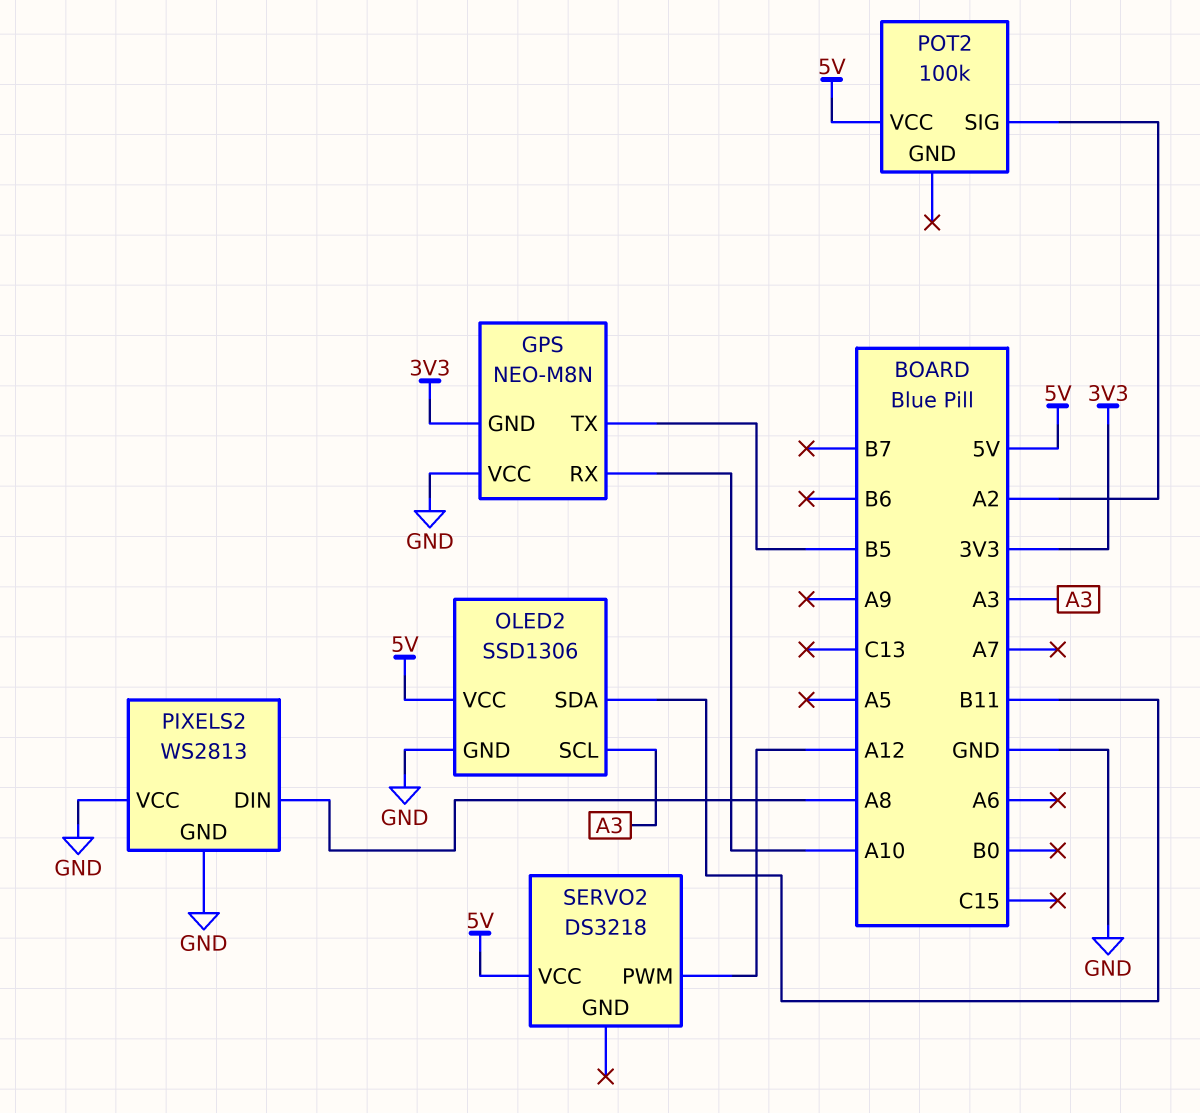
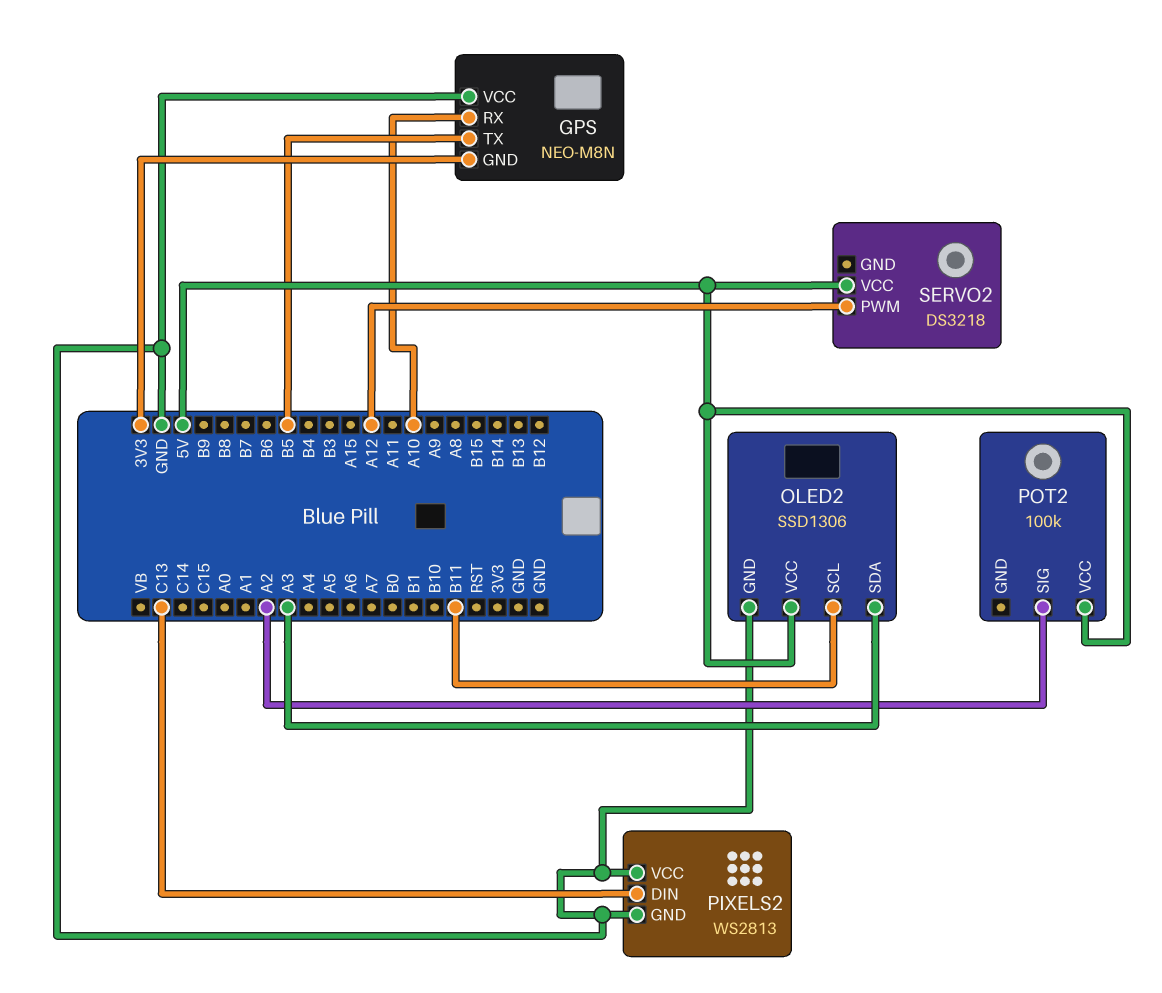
OLED2 pin SCL: A3 -> B11
OLED2 pin SDA: B11 -> A3
PIXELS2 pin DIN: A8 -> C13

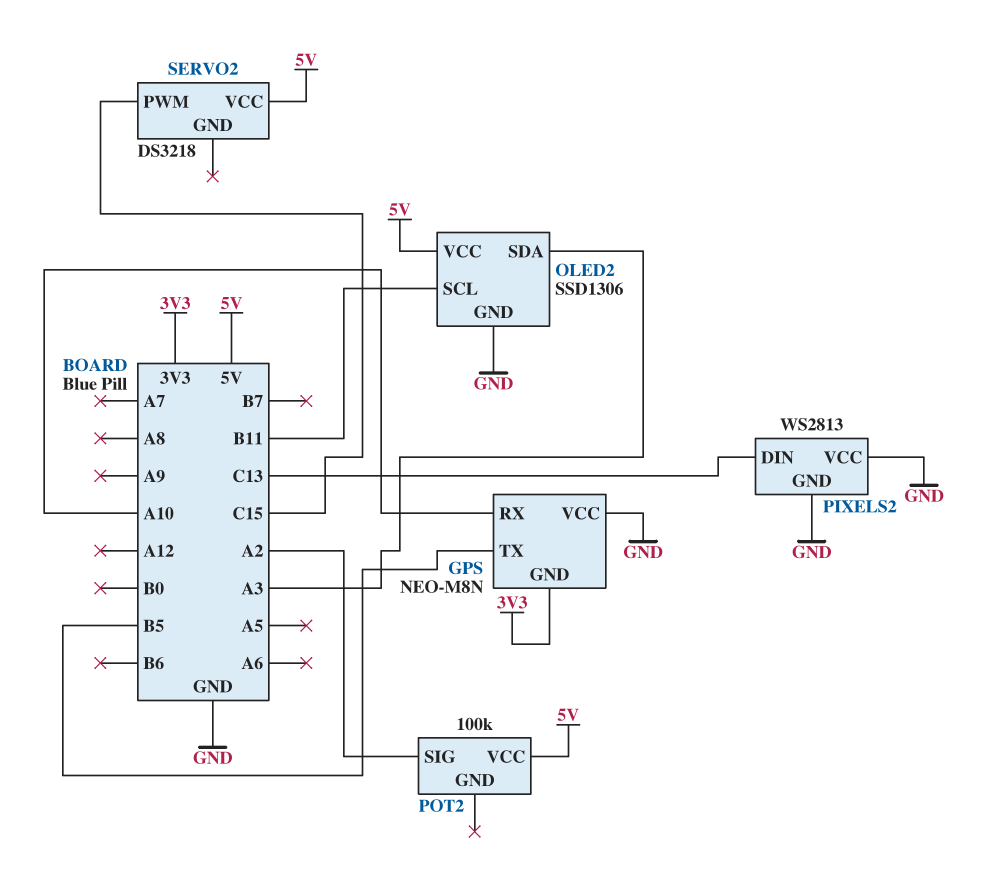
SERVO2 pin PWM: A12 -> C15

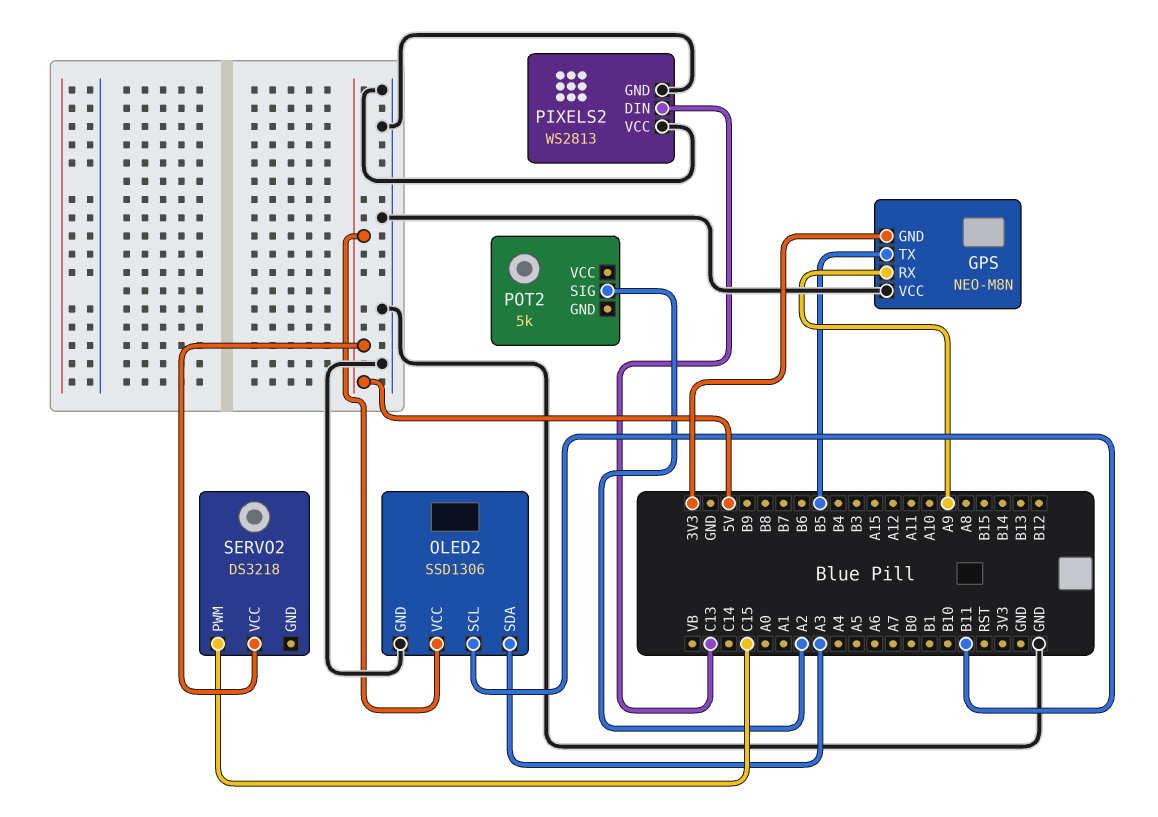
GPS pin RX: A10 -> A9
POT2: 100k -> 5k
POT2 pin VCC: 5V -> none

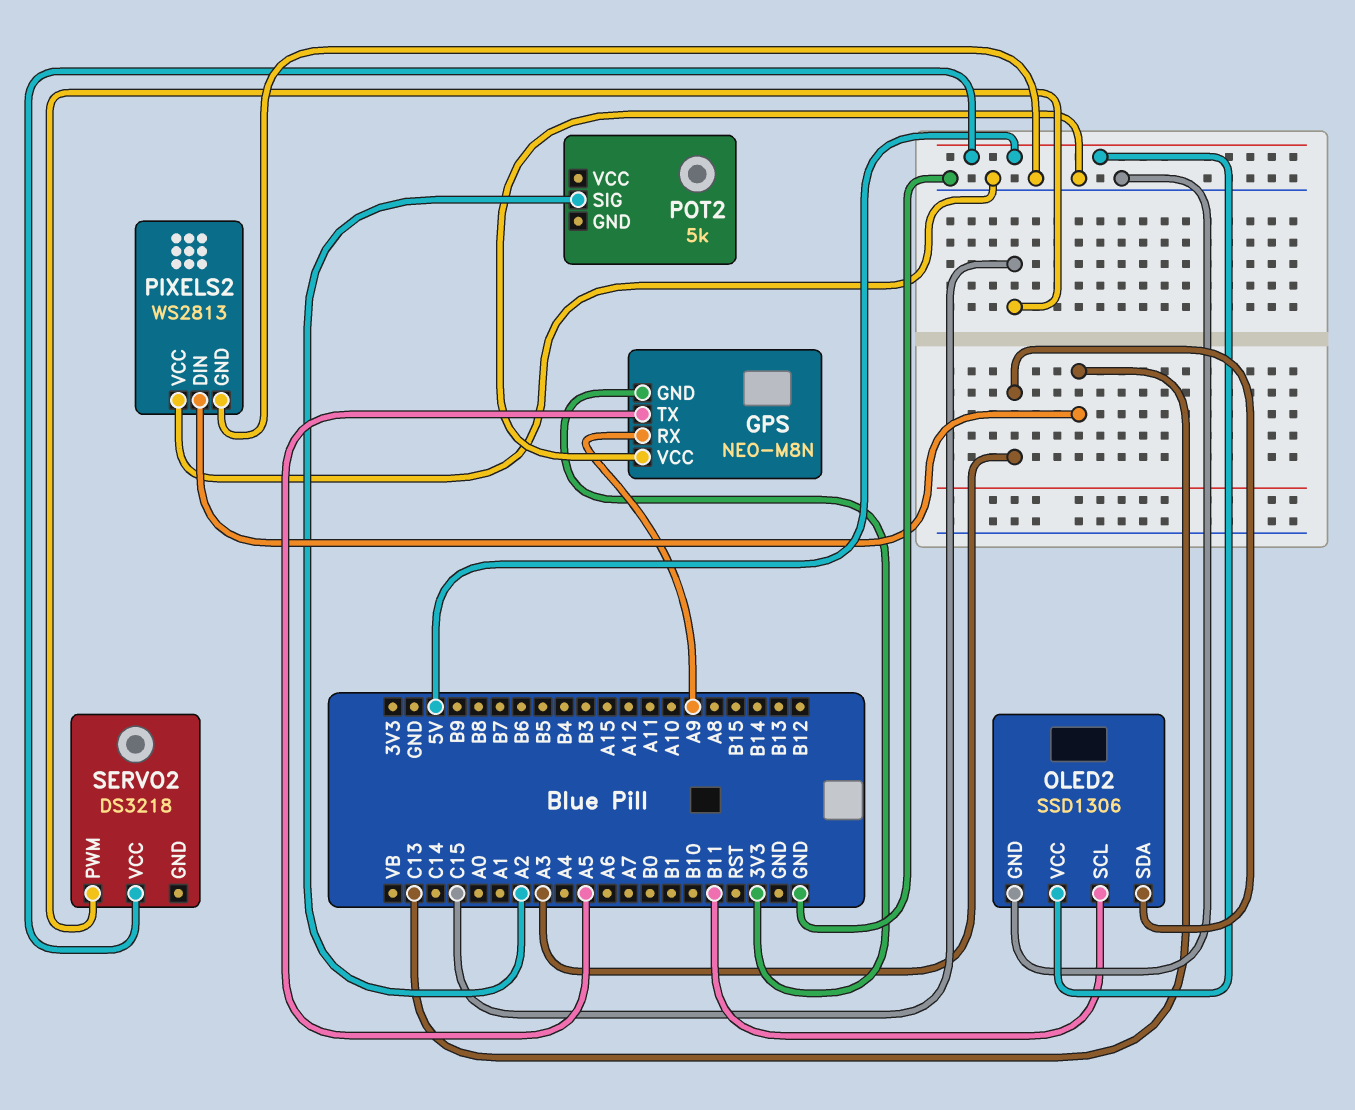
GPS pin TX: B5 -> A5

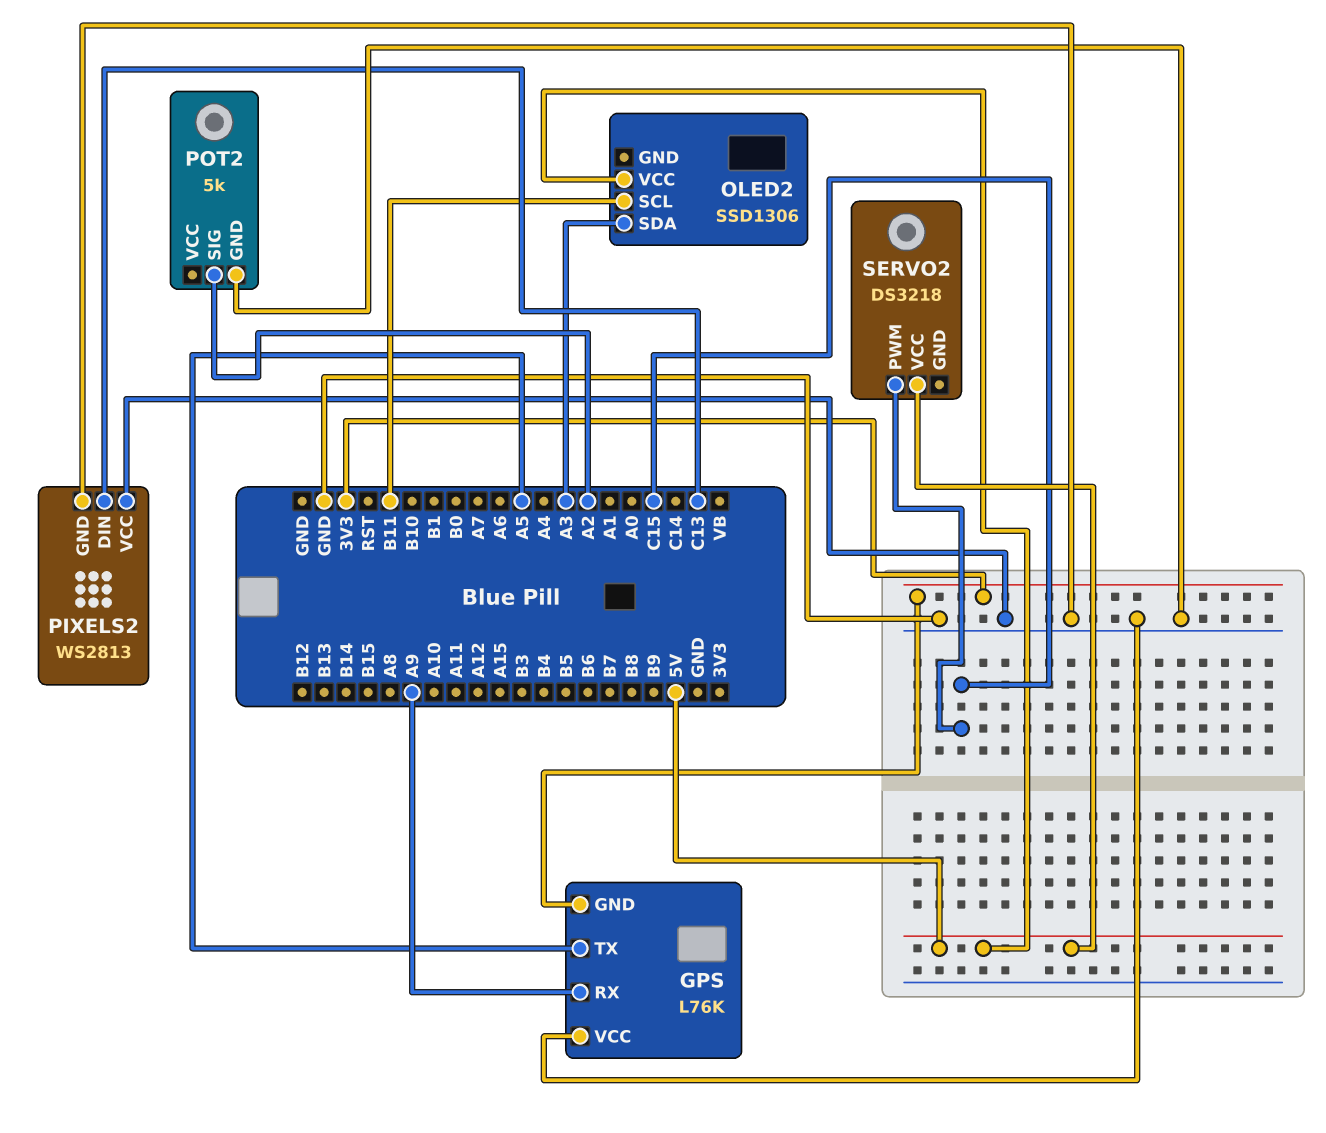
GPS: NEO-M8N -> L76K
OLED2 pin GND: GND -> none
POT2 pin GND: none -> GND

